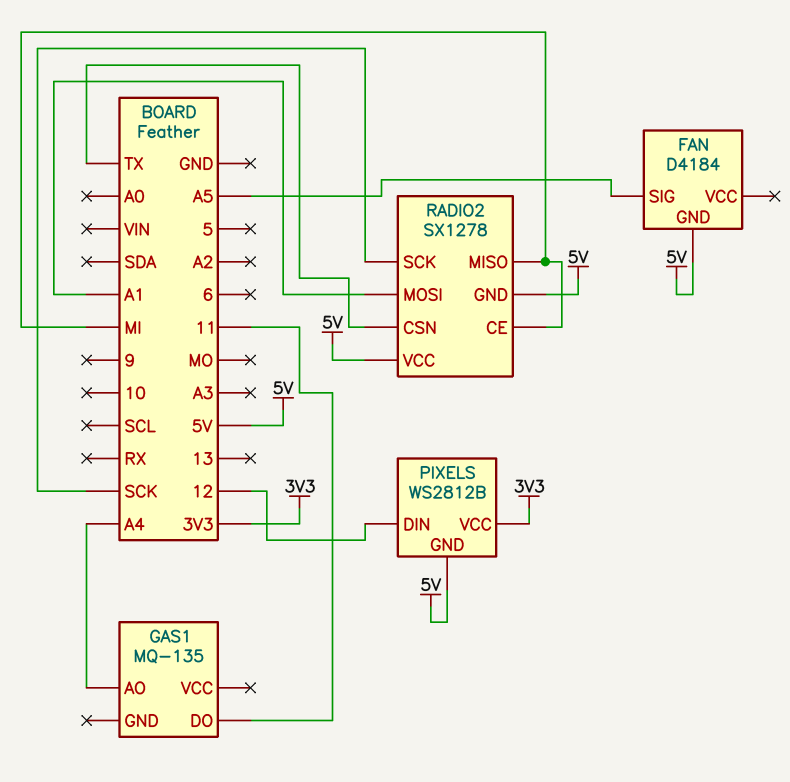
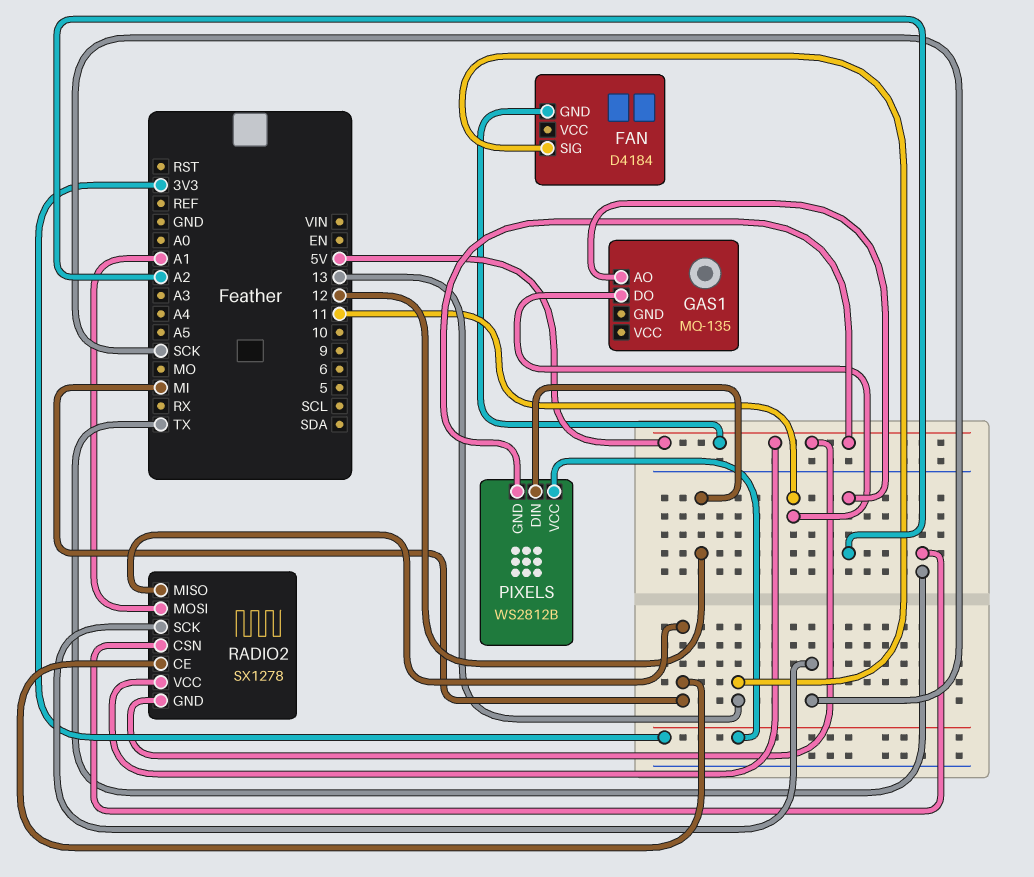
FAN pin SIG: A5 -> 13
GAS1 pin AO: A4 -> A2

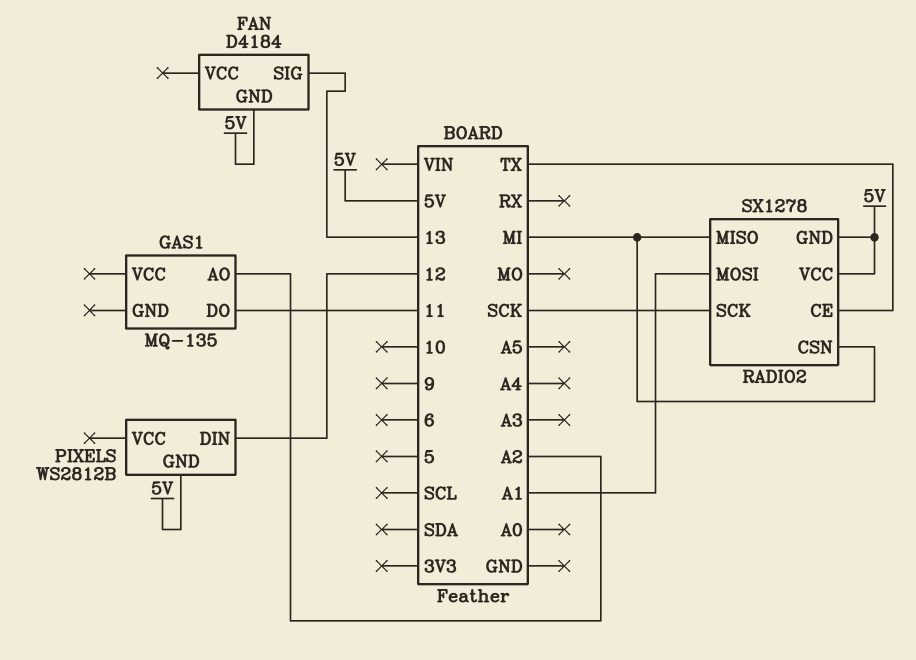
PIXELS pin VCC: 3V3 -> none
RADIO2 pin CE: MI -> TX
RADIO2 pin CSN: TX -> MI

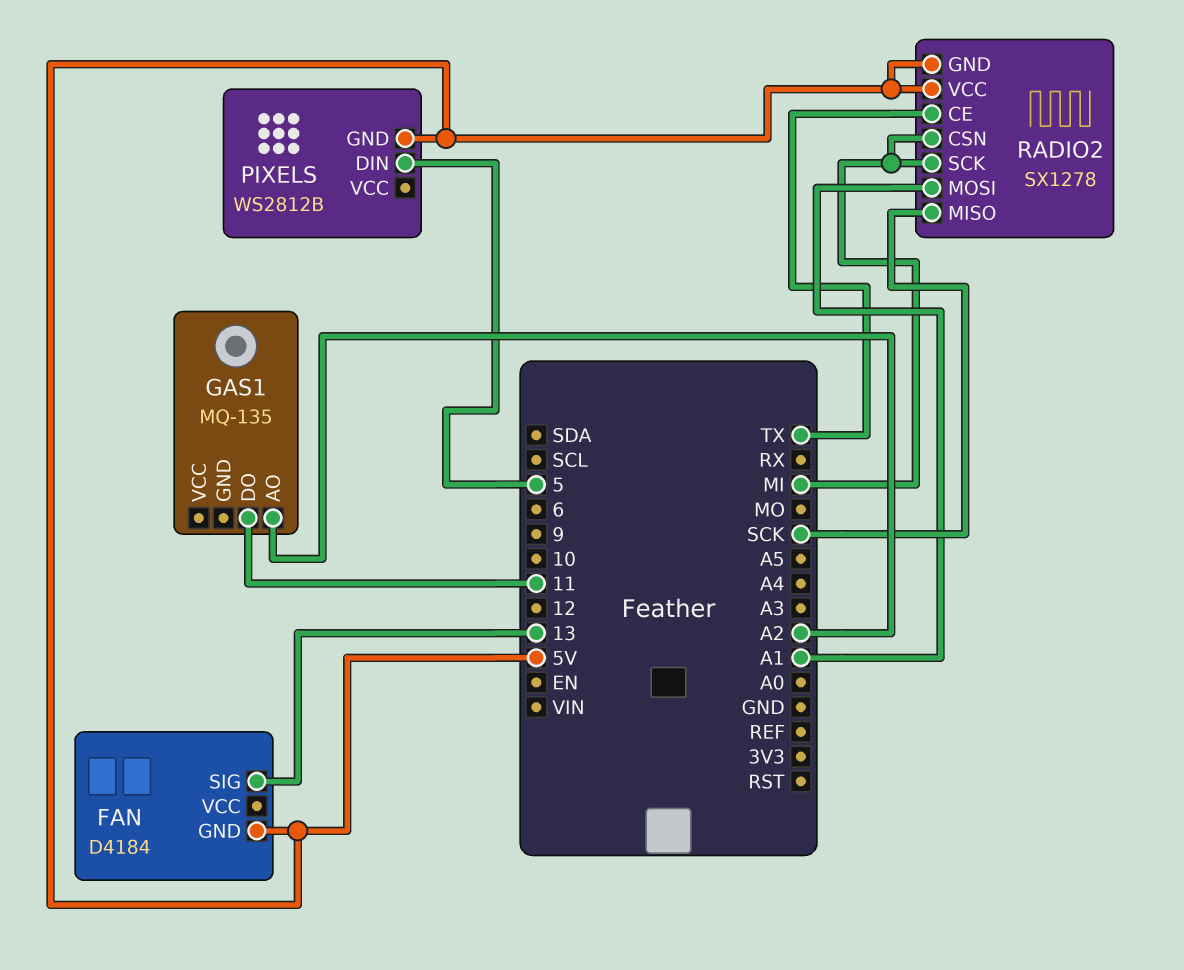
PIXELS pin DIN: 12 -> 5
RADIO2 pin MISO: MI -> SCK
RADIO2 pin SCK: SCK -> MI

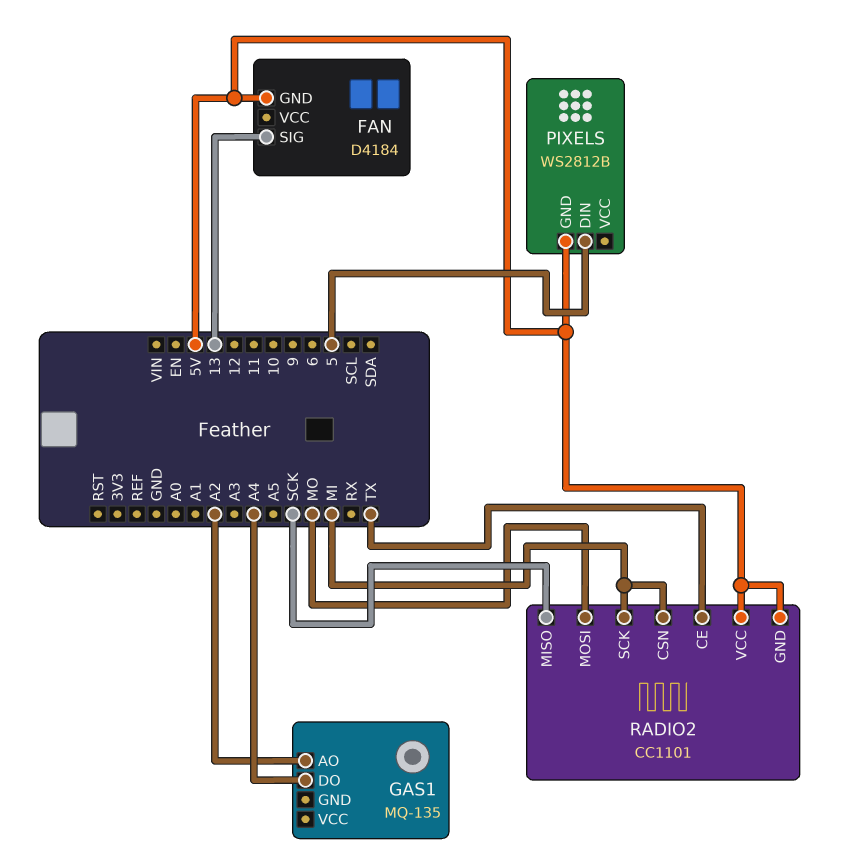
GAS1 pin DO: 11 -> A4
RADIO2: SX1278 -> CC1101
RADIO2 pin MOSI: A1 -> MO

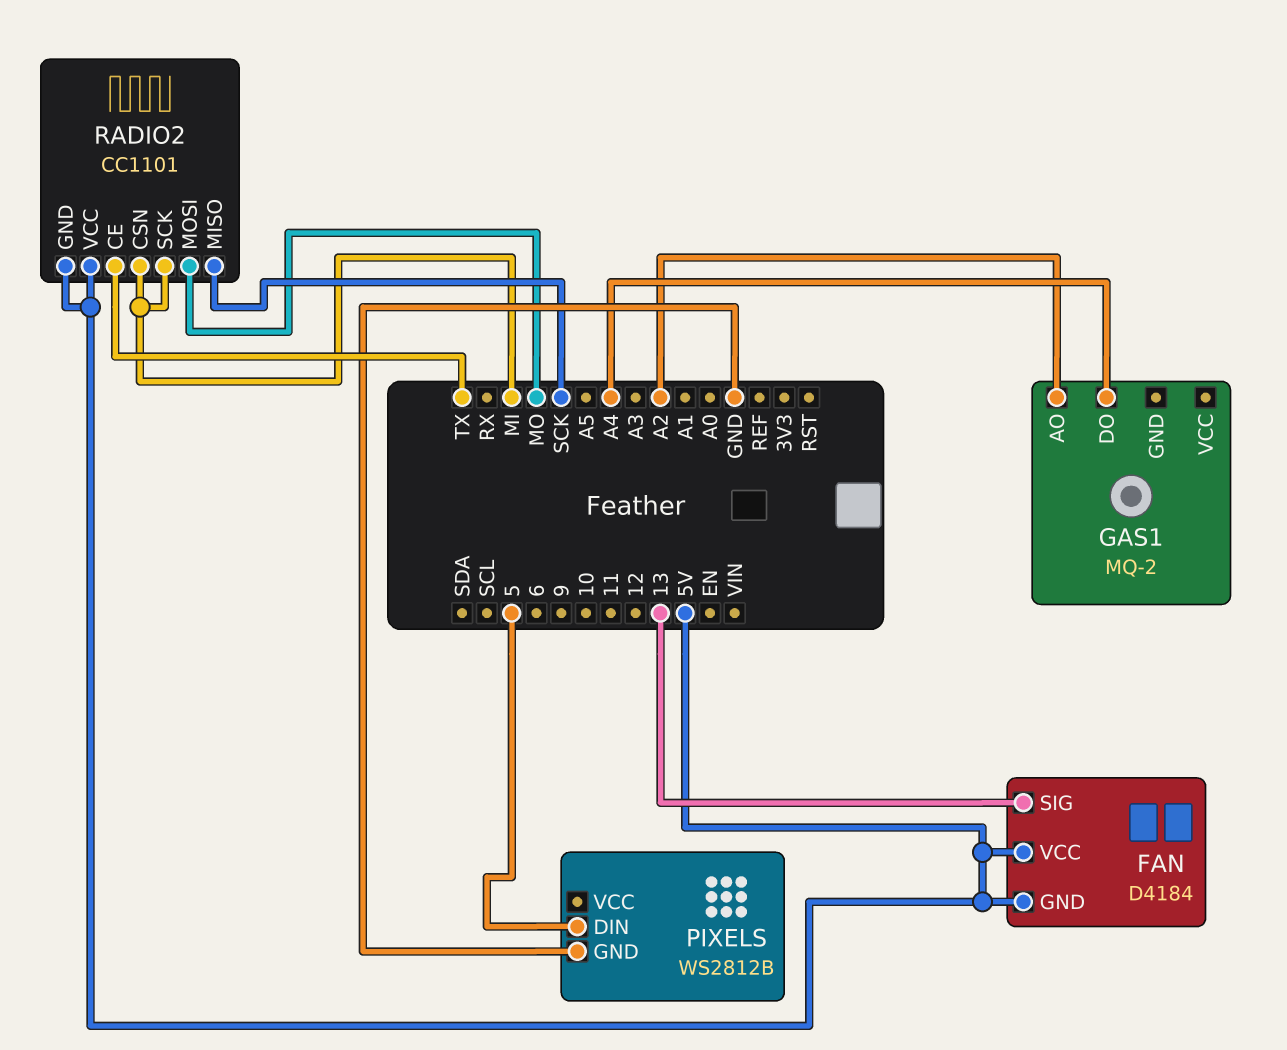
FAN pin VCC: none -> 5V
GAS1: MQ-135 -> MQ-2
PIXELS pin GND: 5V -> GND

